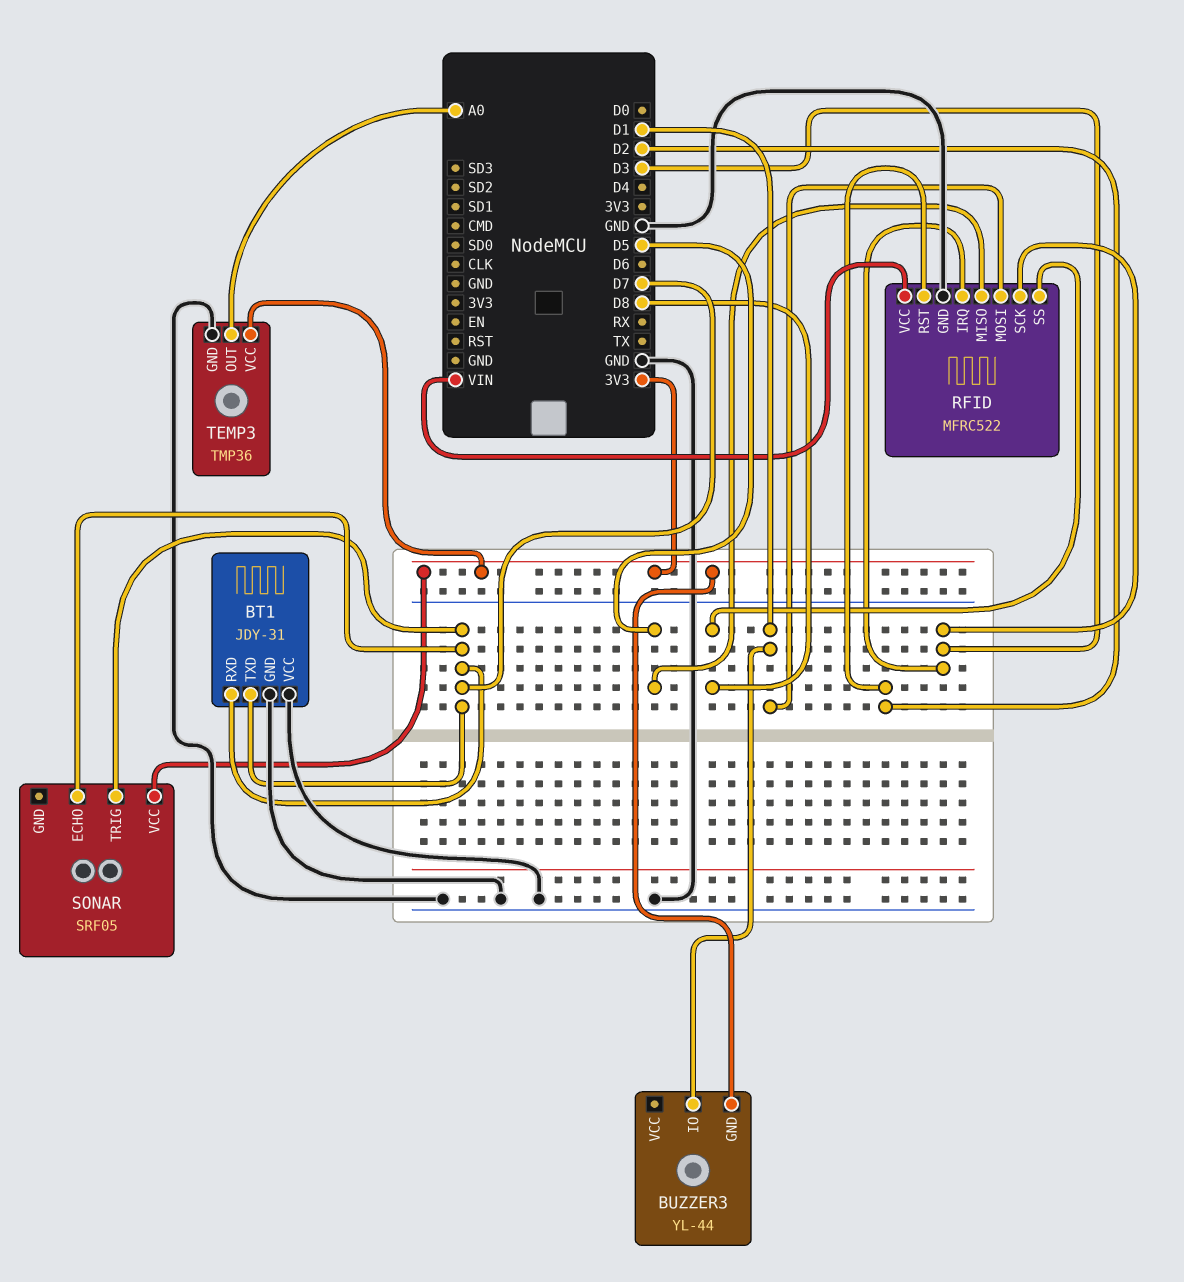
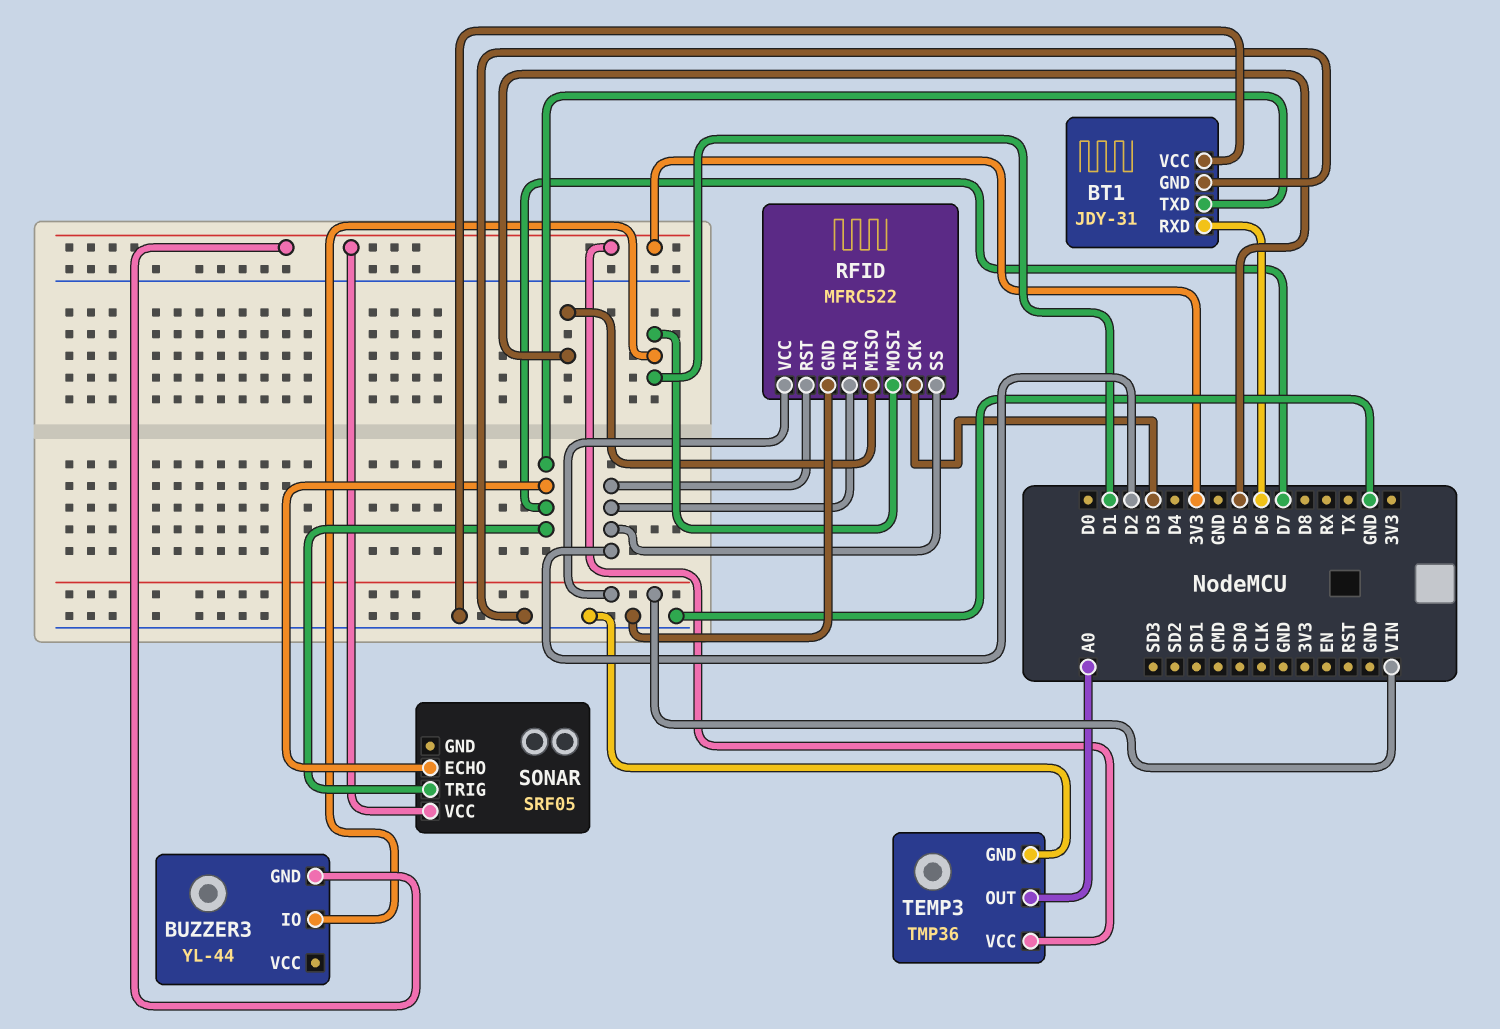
BT1 pin RXD: D7 -> D6
RFID pin IRQ: D3 -> D2
RFID pin SS: D8 -> D2

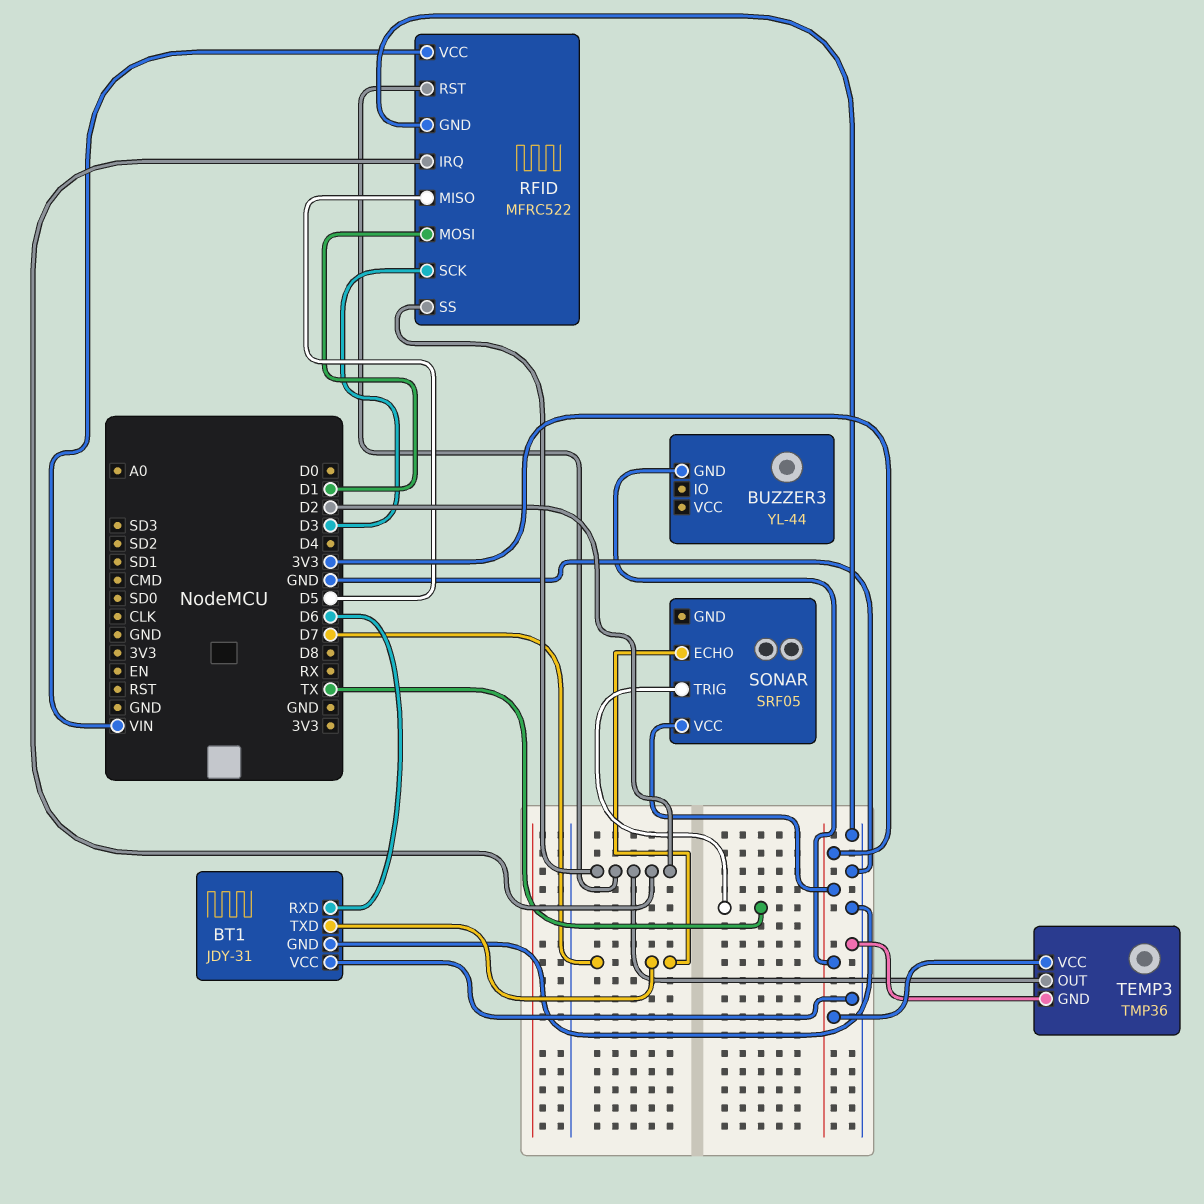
BUZZER3 pin IO: D1 -> none
SONAR pin TRIG: D7 -> TX
TEMP3 pin OUT: A0 -> D2

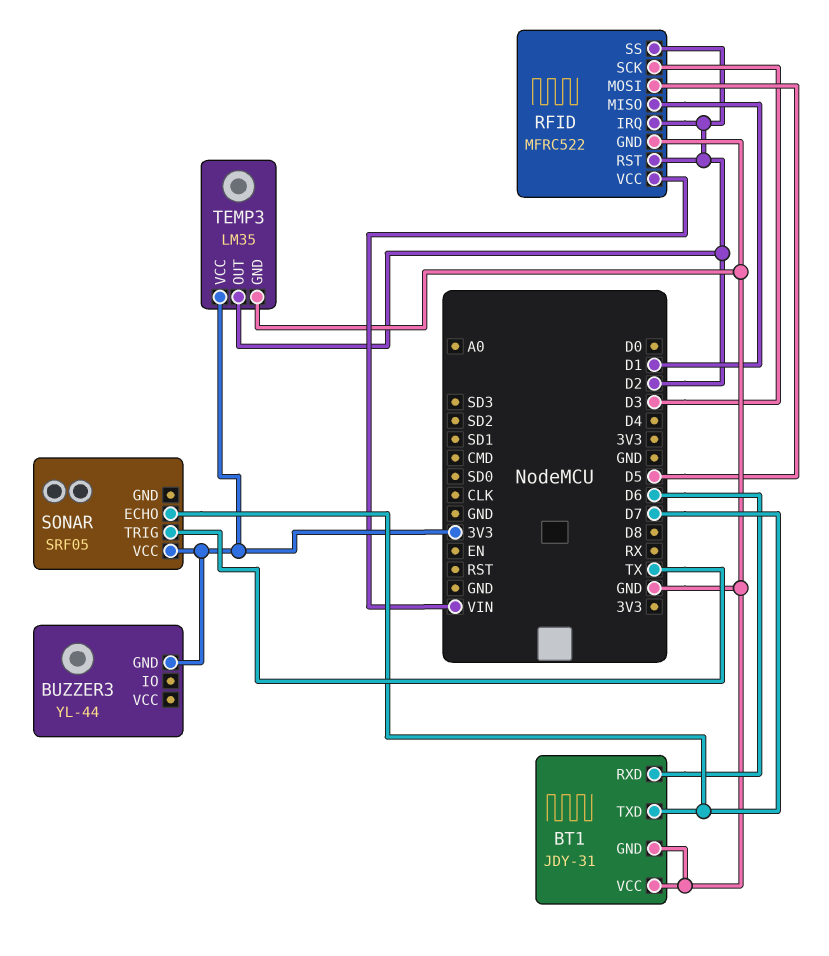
RFID pin MISO: D5 -> D1
RFID pin MOSI: D1 -> D5
TEMP3: TMP36 -> LM35

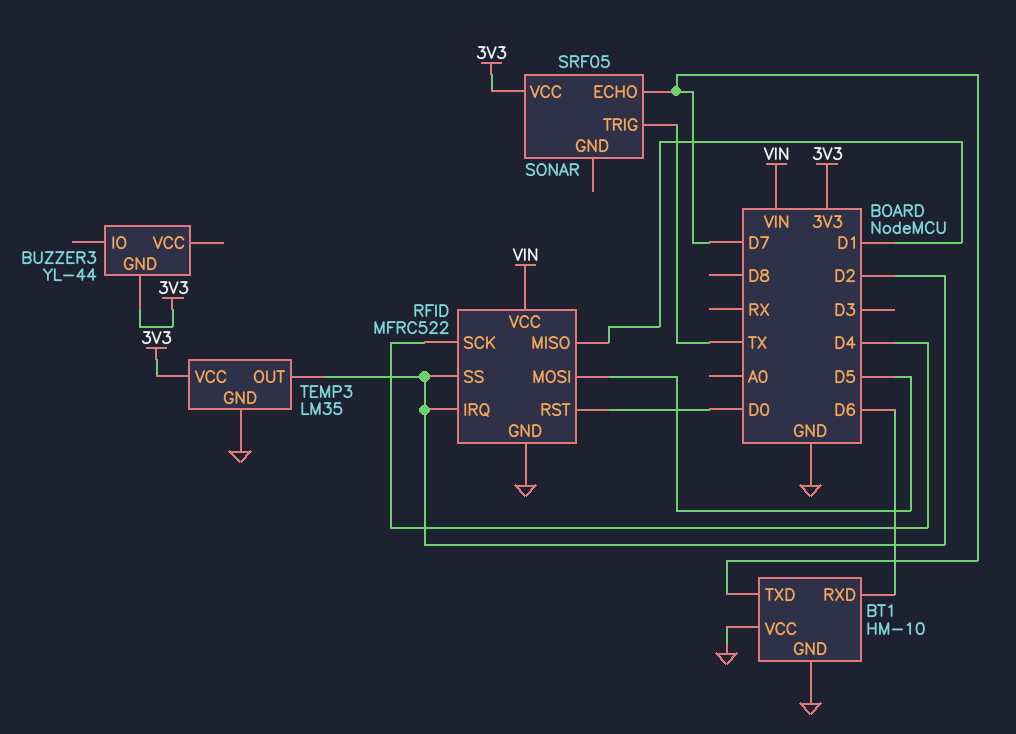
BT1: JDY-31 -> HM-10
RFID pin RST: D2 -> D0
RFID pin SCK: D3 -> D4

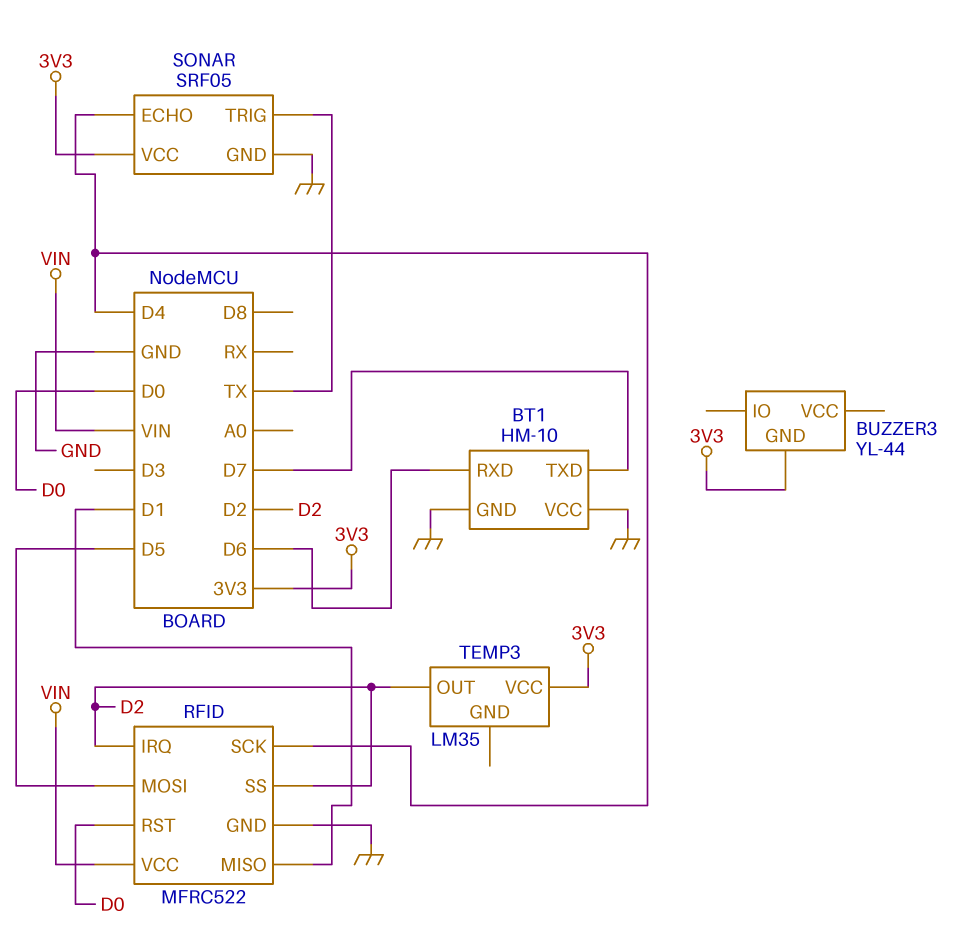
SONAR pin ECHO: D7 -> D4
SONAR pin GND: none -> GND
TEMP3 pin GND: GND -> none

